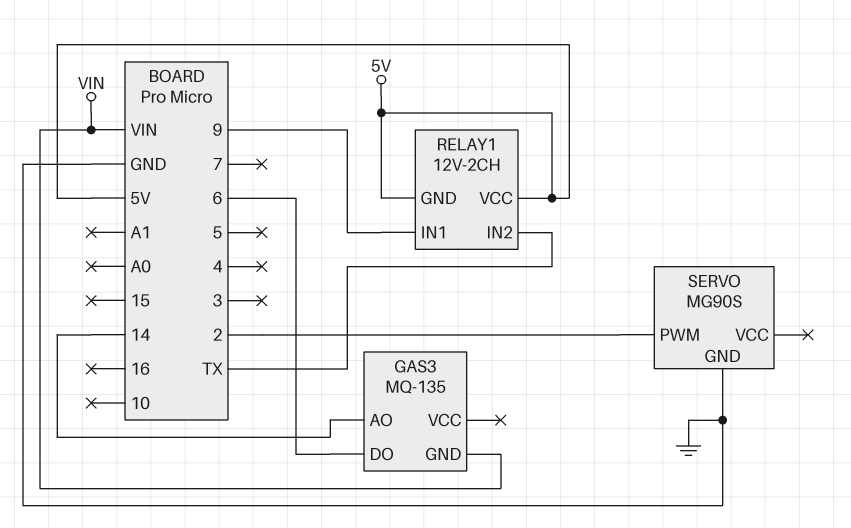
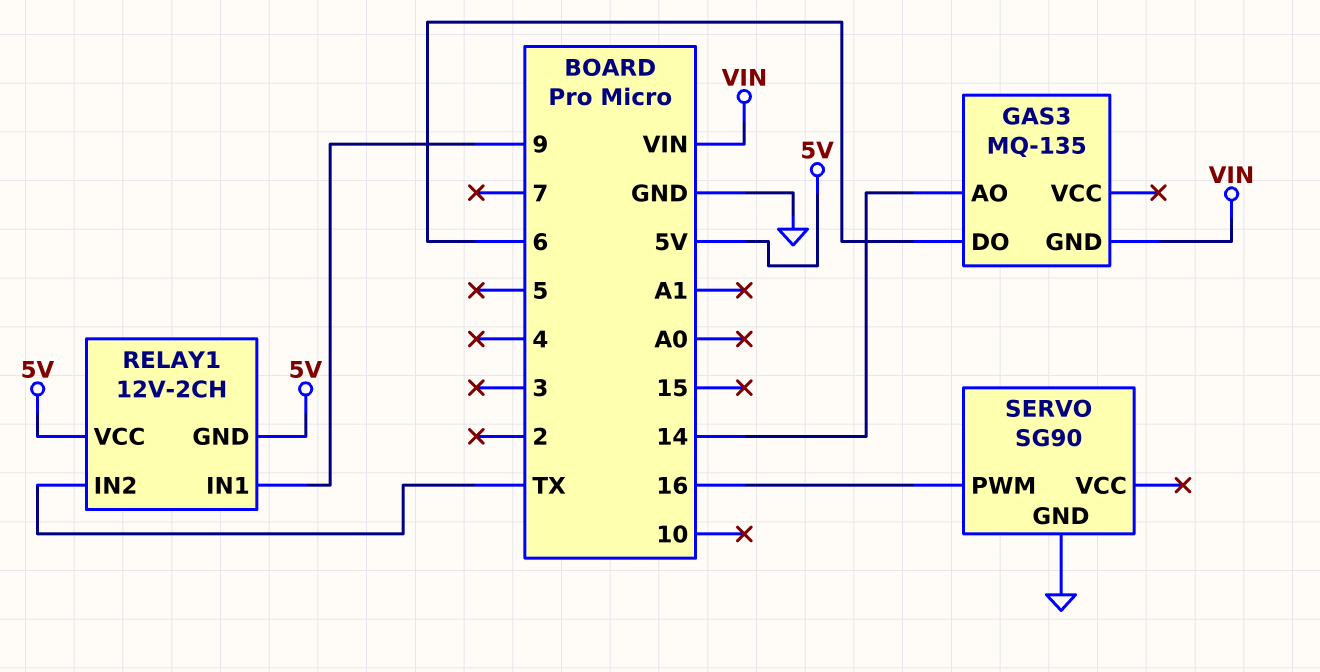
SERVO: MG90S -> SG90
SERVO pin PWM: 2 -> 16

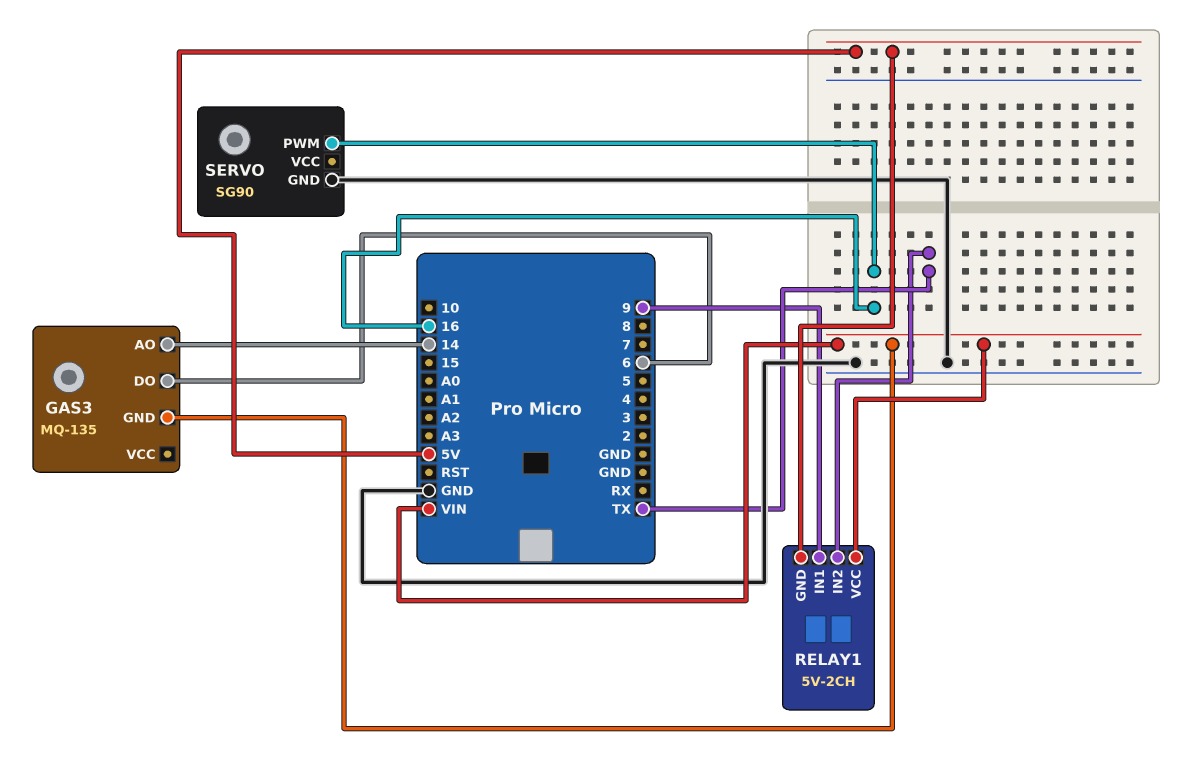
RELAY1: 12V-2CH -> 5V-2CH
RELAY1 pin VCC: 5V -> VIN

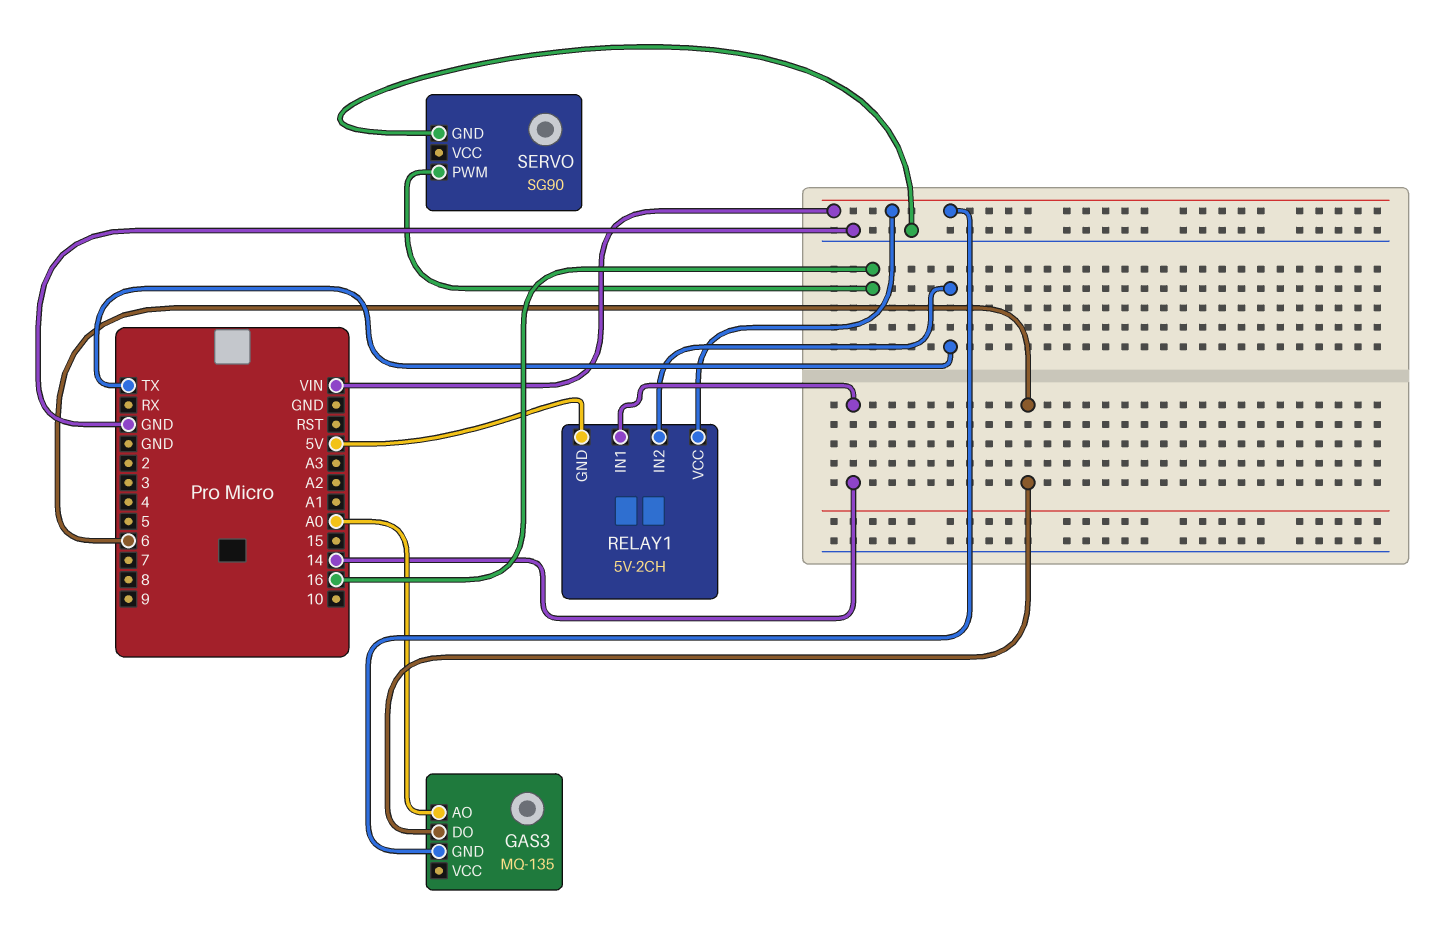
GAS3 pin AO: 14 -> A0
RELAY1 pin IN1: 9 -> 14

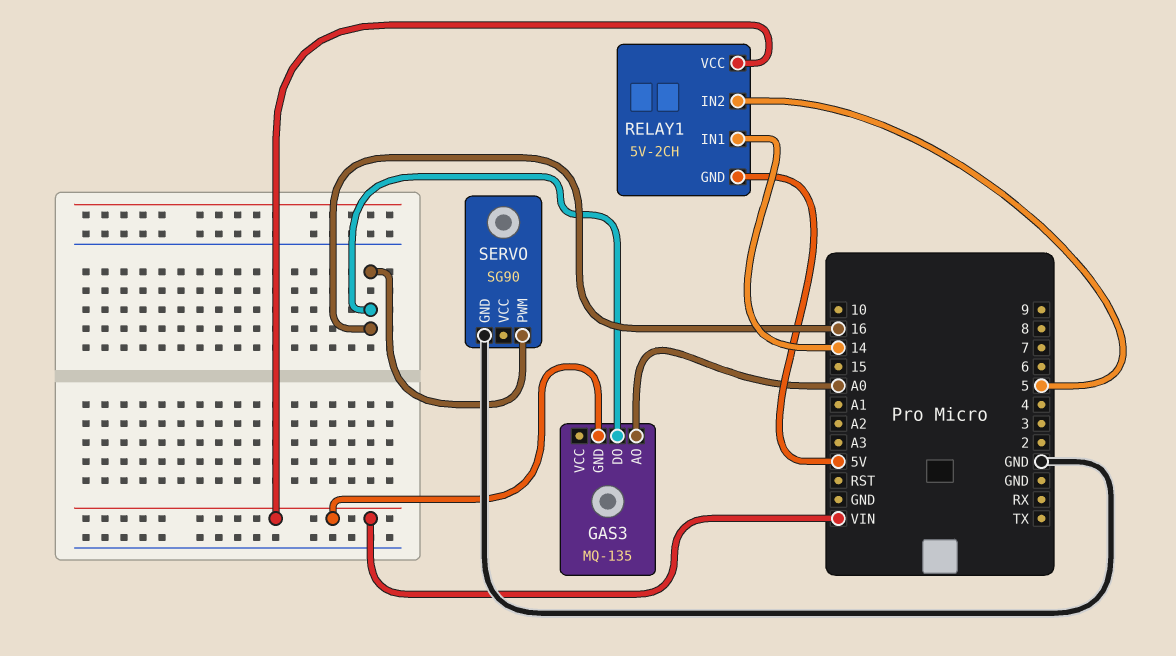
GAS3 pin DO: 6 -> 16
RELAY1 pin IN2: TX -> 5

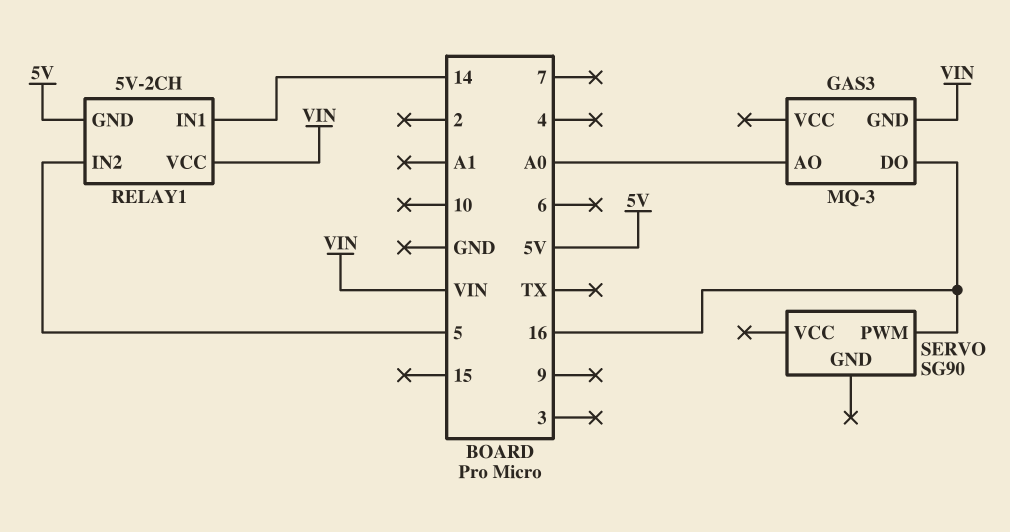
GAS3: MQ-135 -> MQ-3
SERVO pin GND: GND -> none

